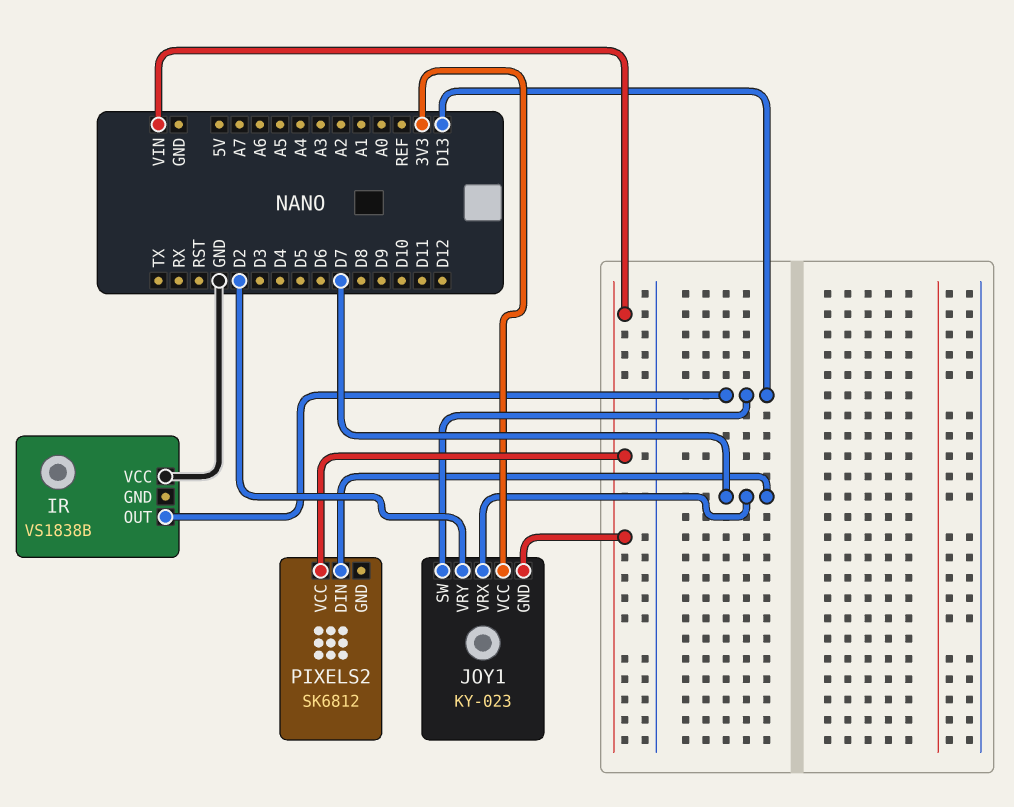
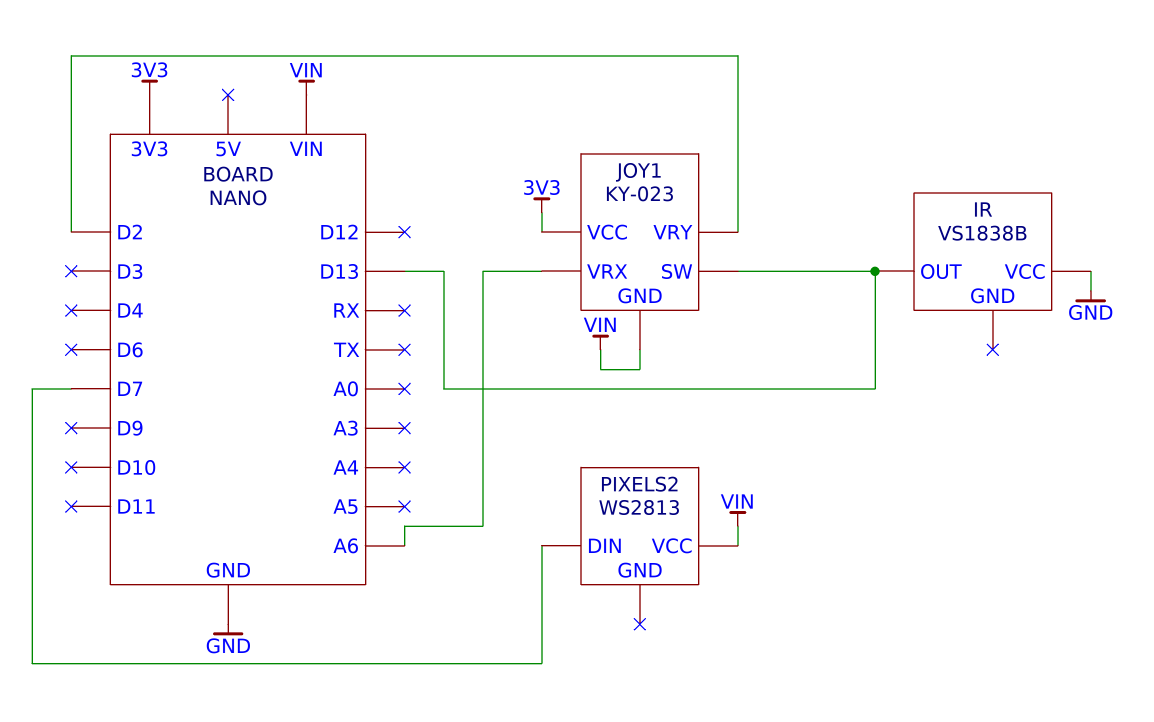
JOY1 pin VRX: D7 -> A6
PIXELS2: SK6812 -> WS2813

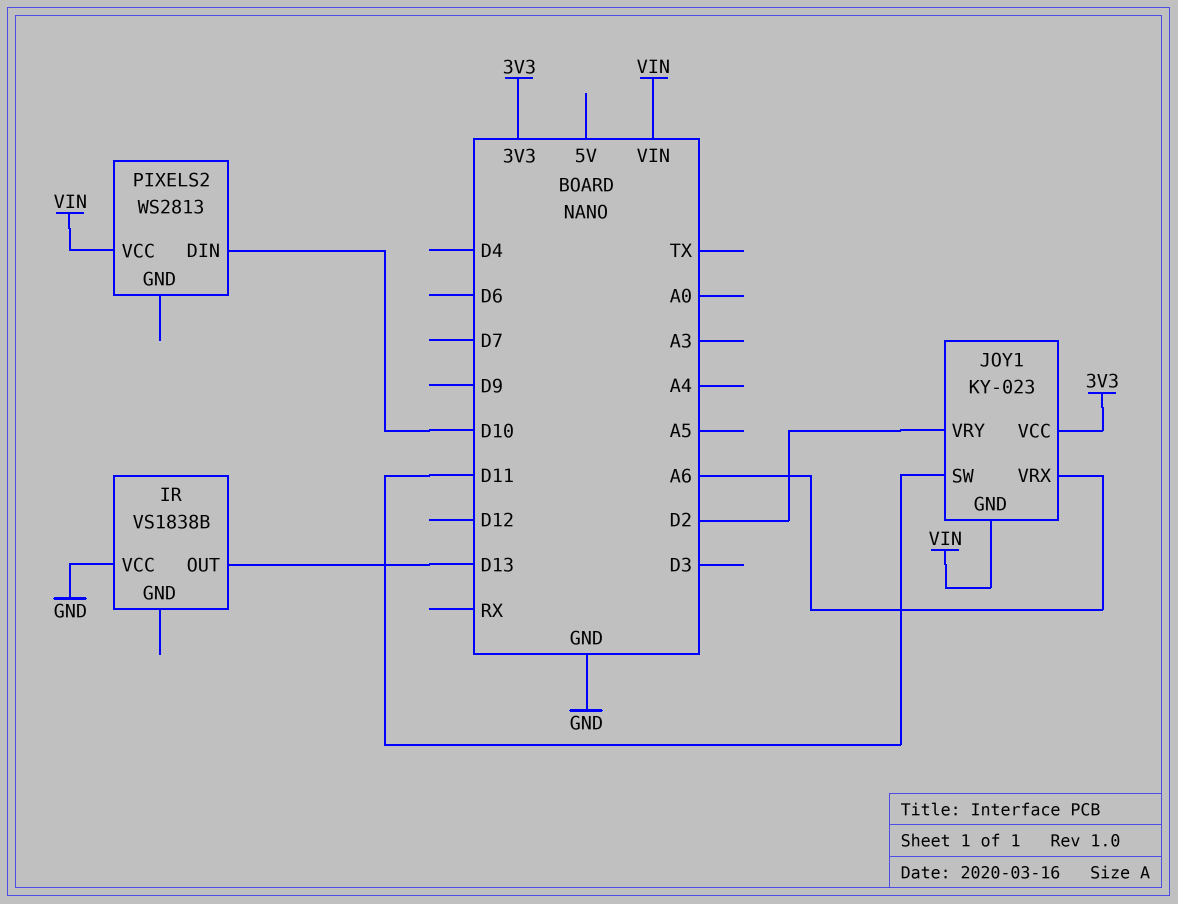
JOY1 pin SW: D13 -> D11
PIXELS2 pin DIN: D7 -> D10

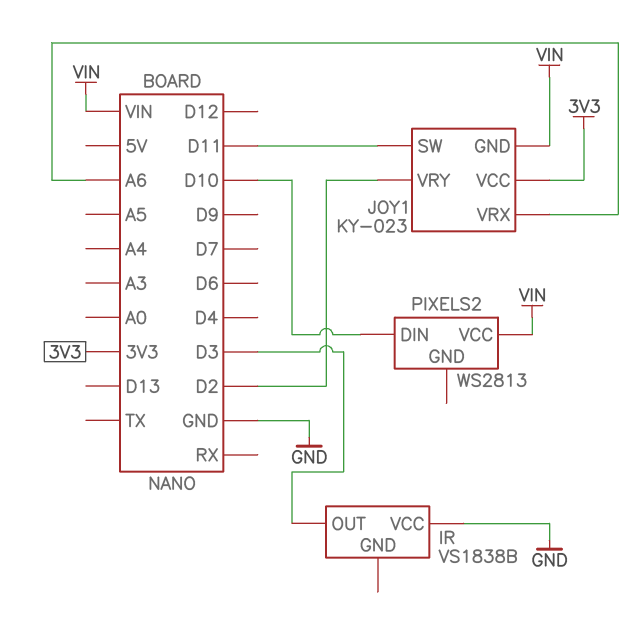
IR pin OUT: D13 -> D3

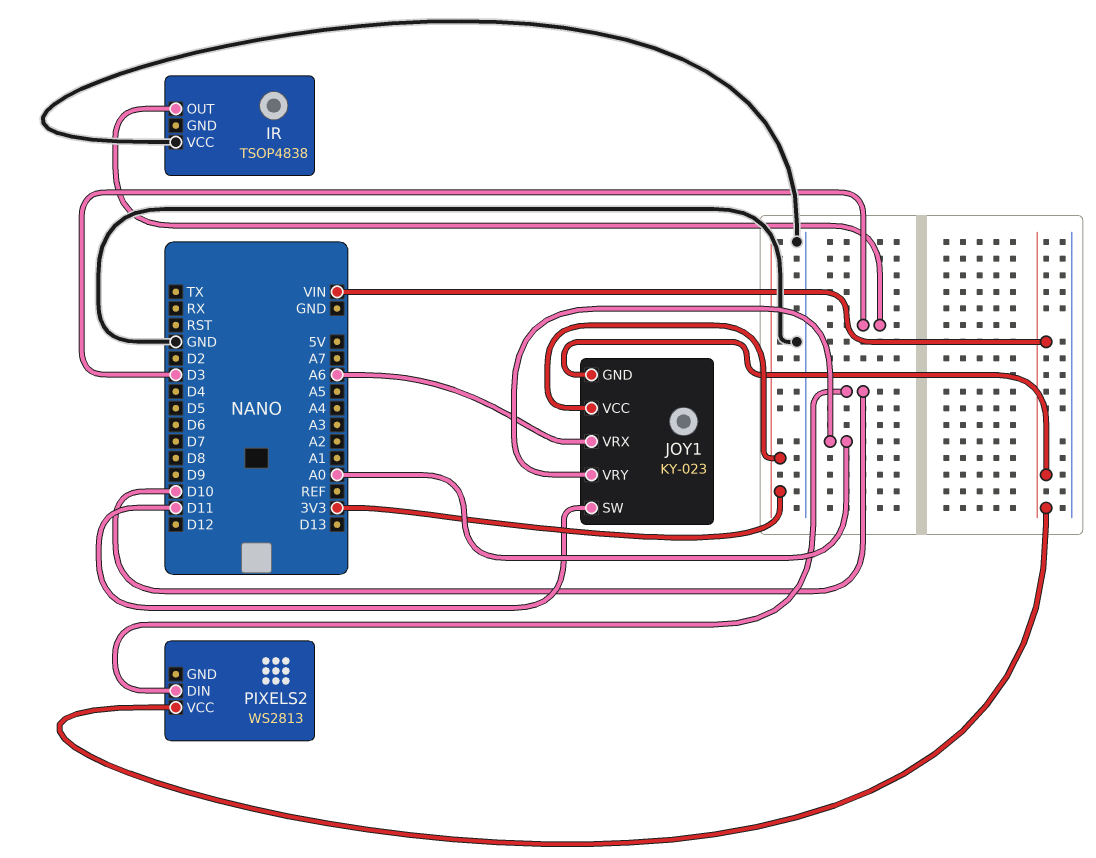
IR: VS1838B -> TSOP4838
JOY1 pin VRY: D2 -> A0

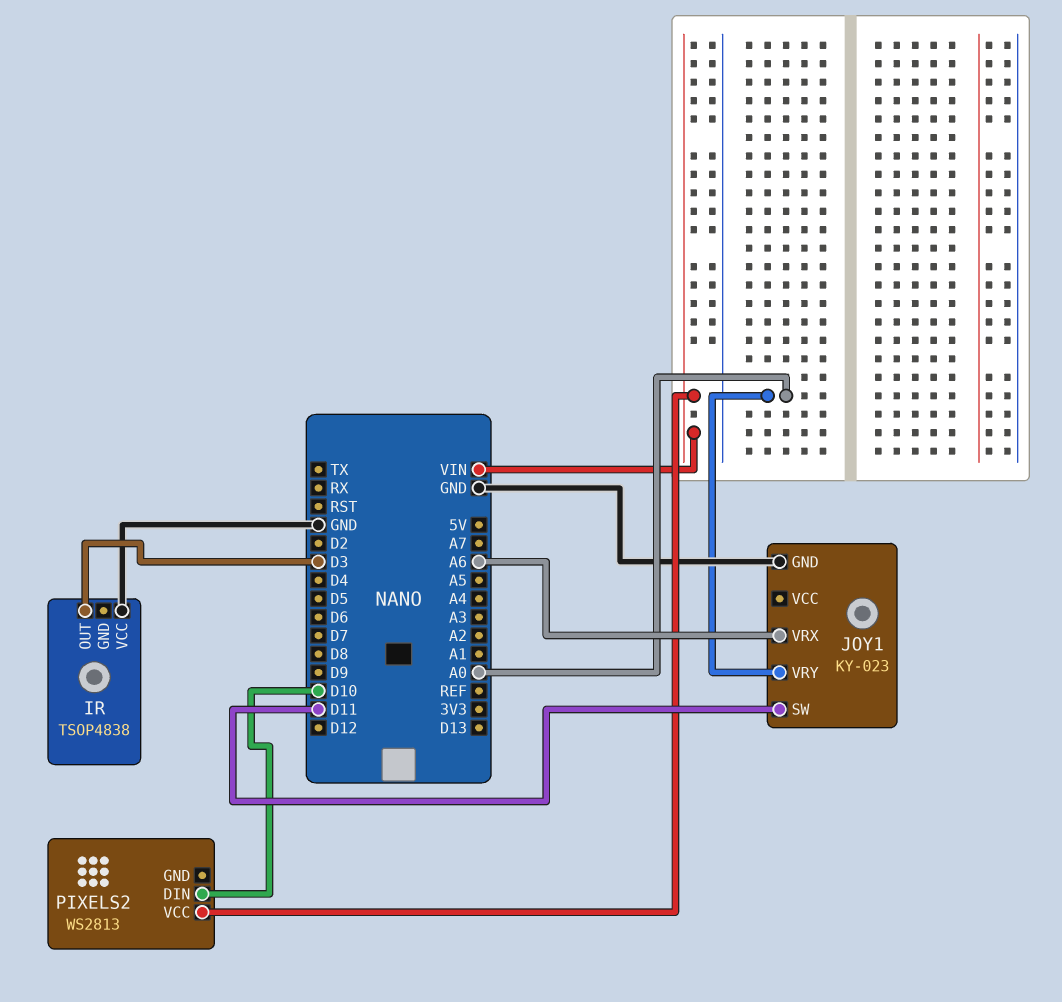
JOY1 pin GND: VIN -> GND
JOY1 pin VCC: 3V3 -> none

